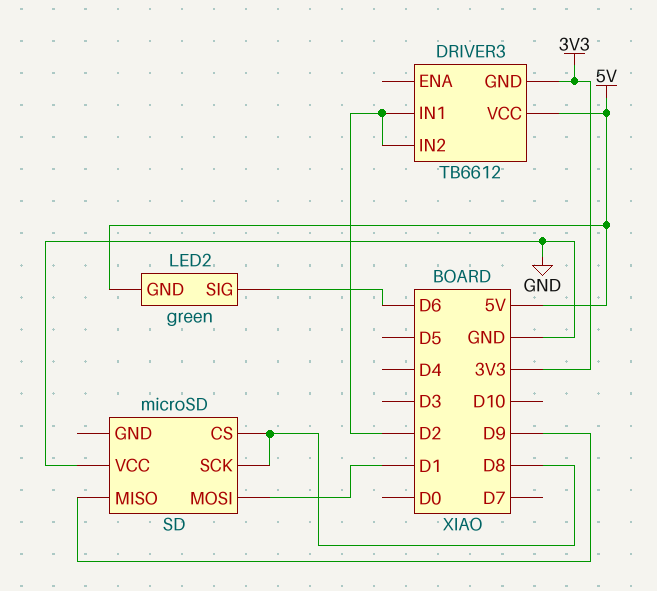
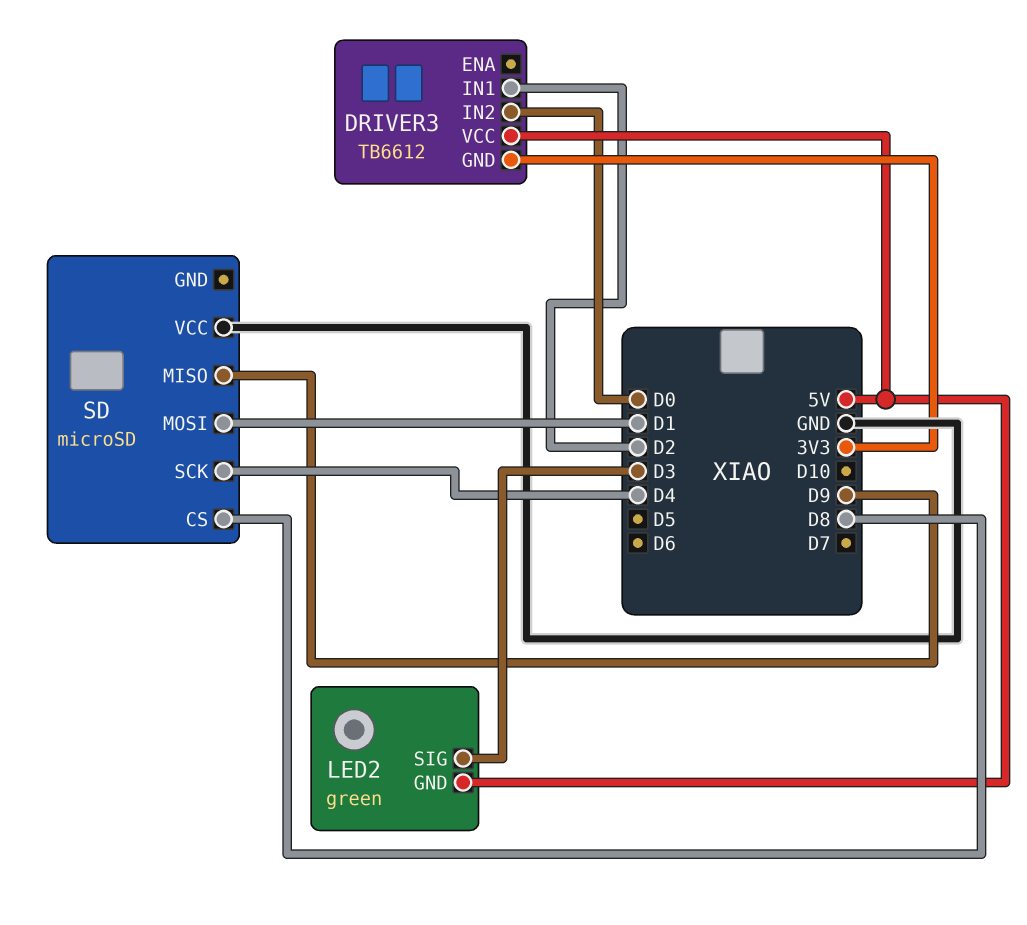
DRIVER3 pin IN2: D2 -> D0
LED2 pin SIG: D6 -> D3
SD pin SCK: D8 -> D4

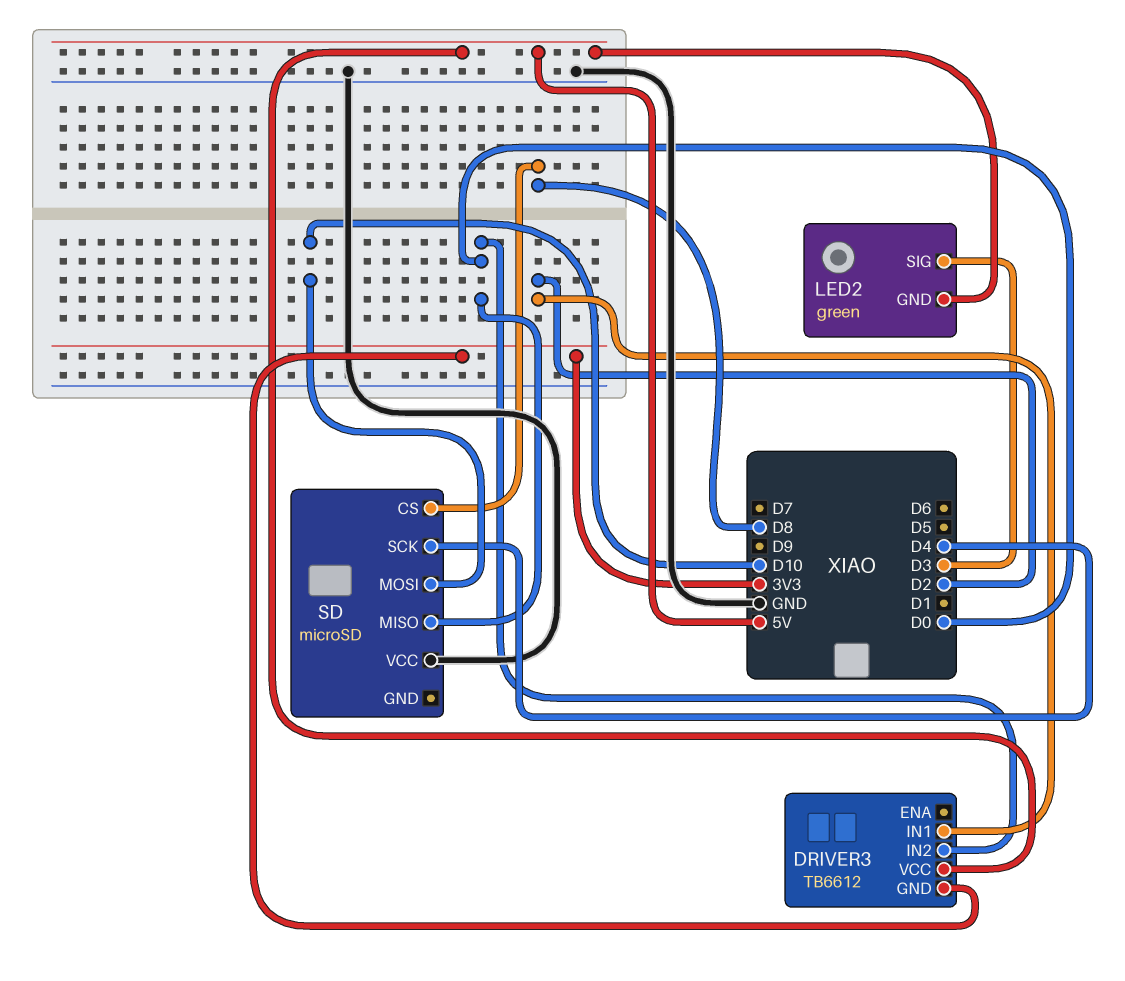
SD pin MISO: D9 -> D0
SD pin MOSI: D1 -> D10

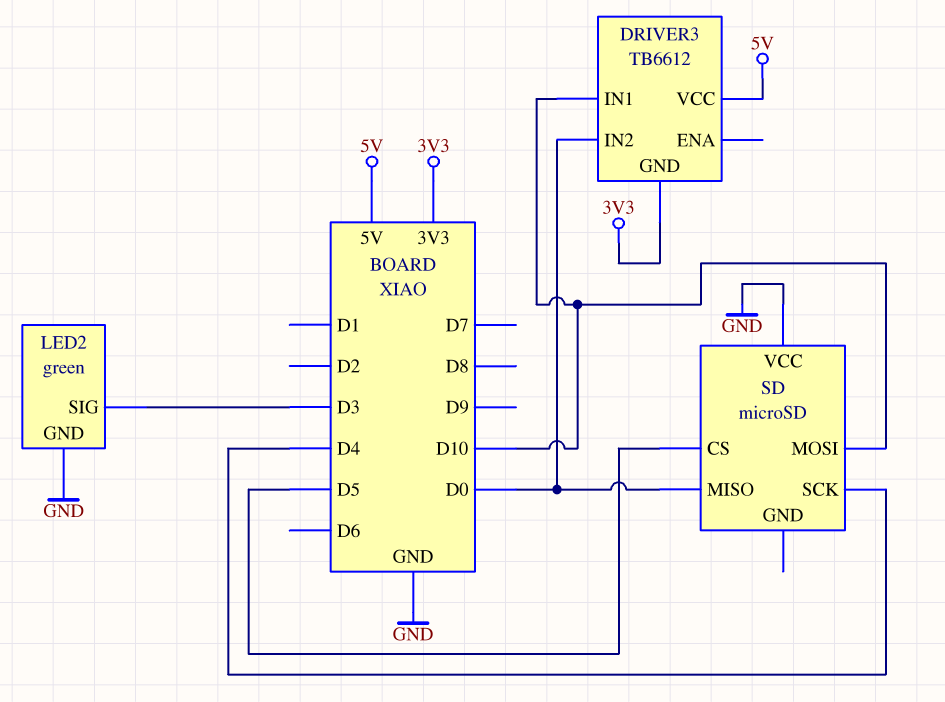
DRIVER3 pin IN1: D2 -> D10
LED2 pin GND: 5V -> GND
SD pin CS: D8 -> D5

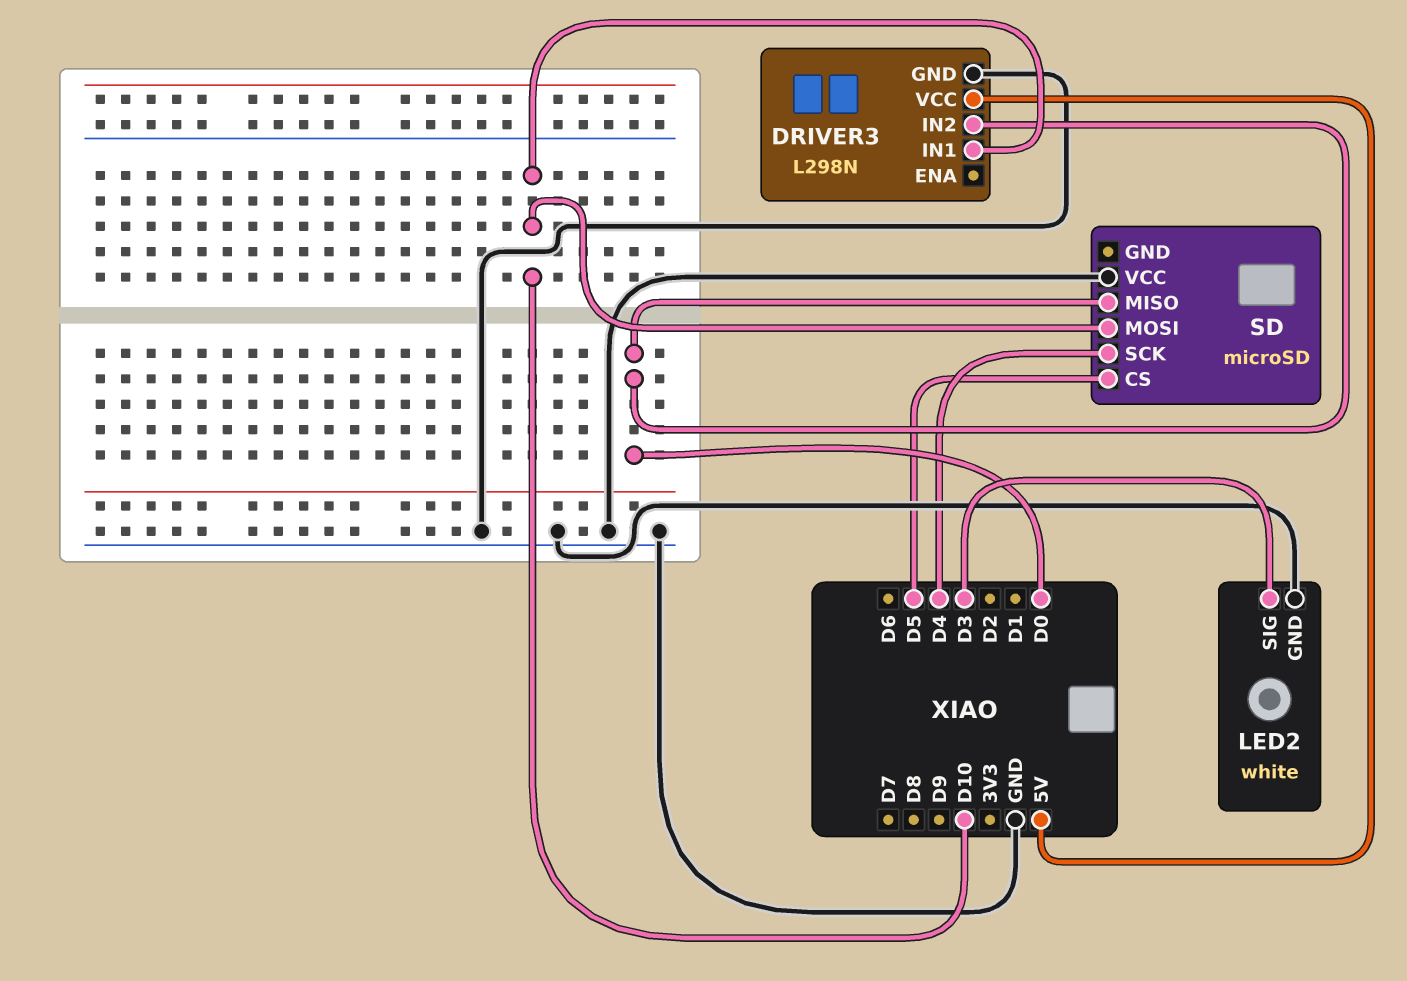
DRIVER3: TB6612 -> L298N
DRIVER3 pin GND: 3V3 -> GND
LED2: green -> white

